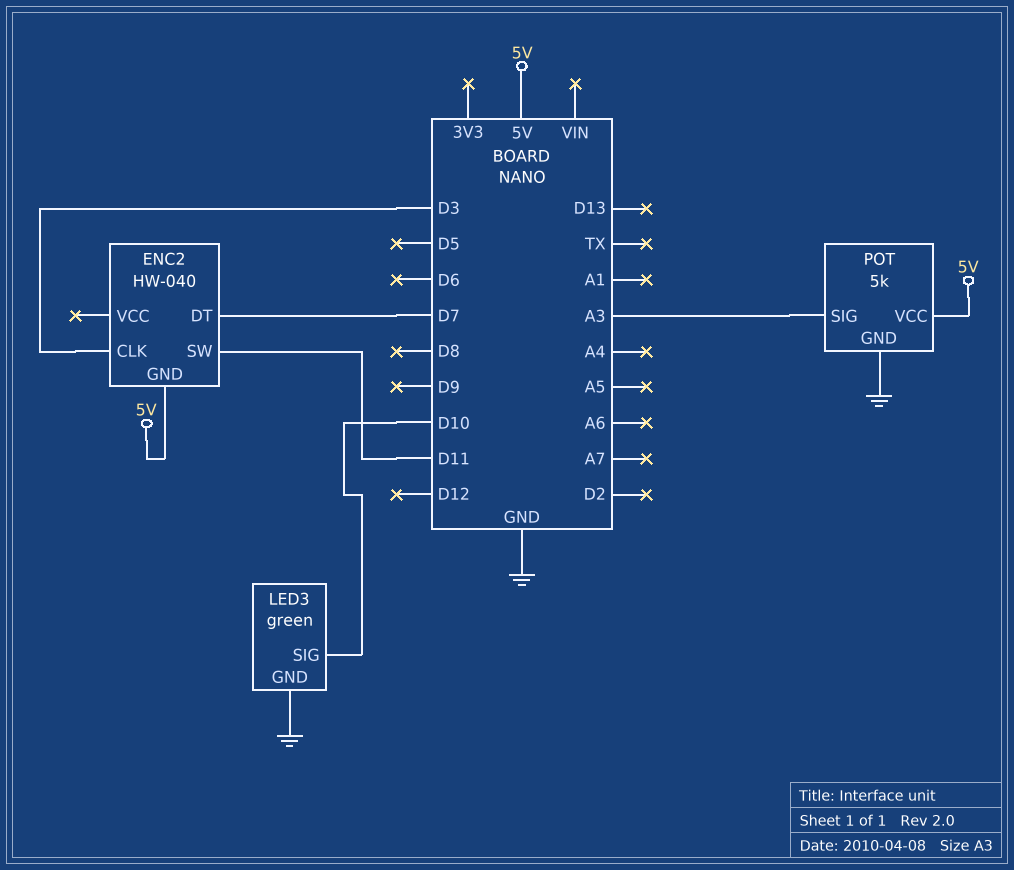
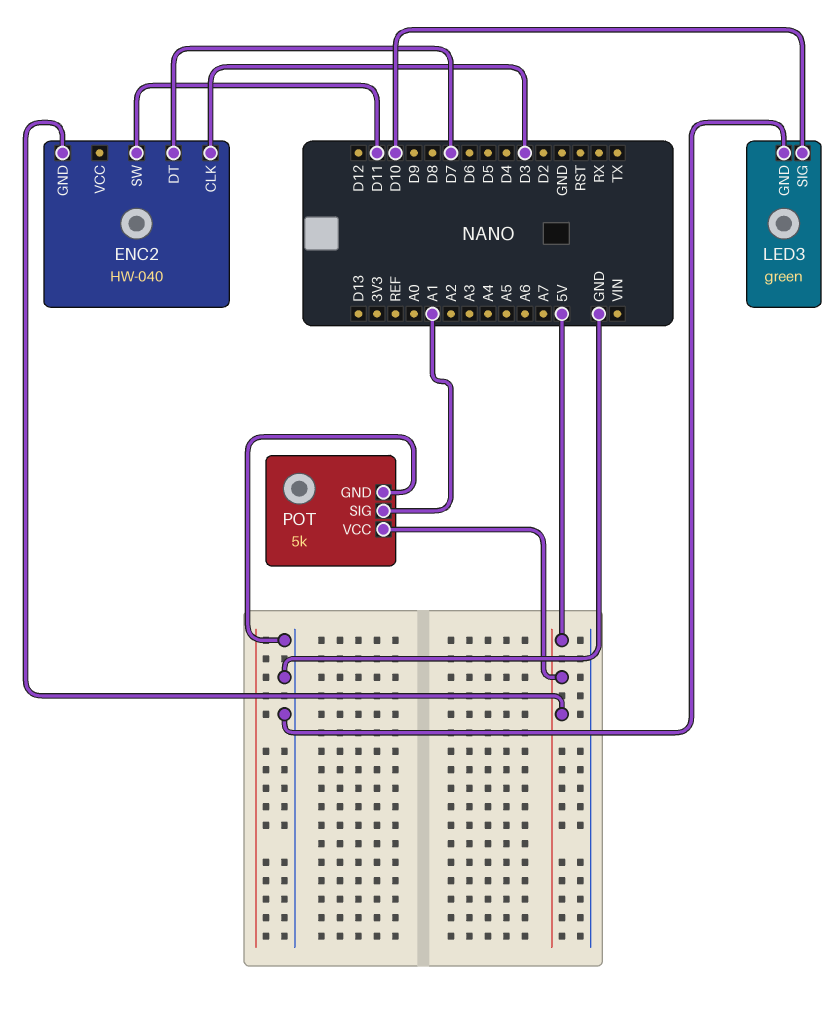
POT pin SIG: A3 -> A1

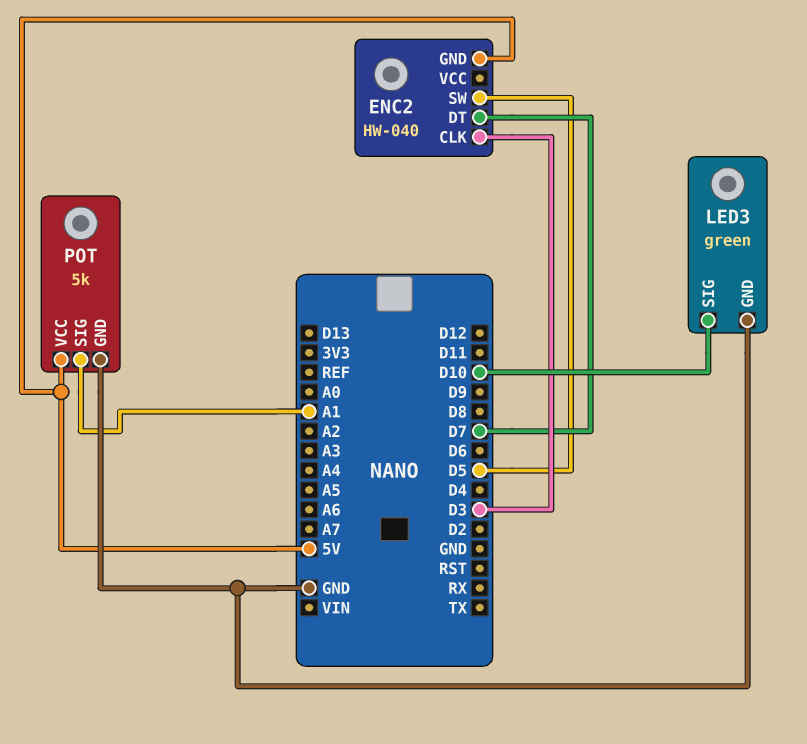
ENC2 pin SW: D11 -> D5

